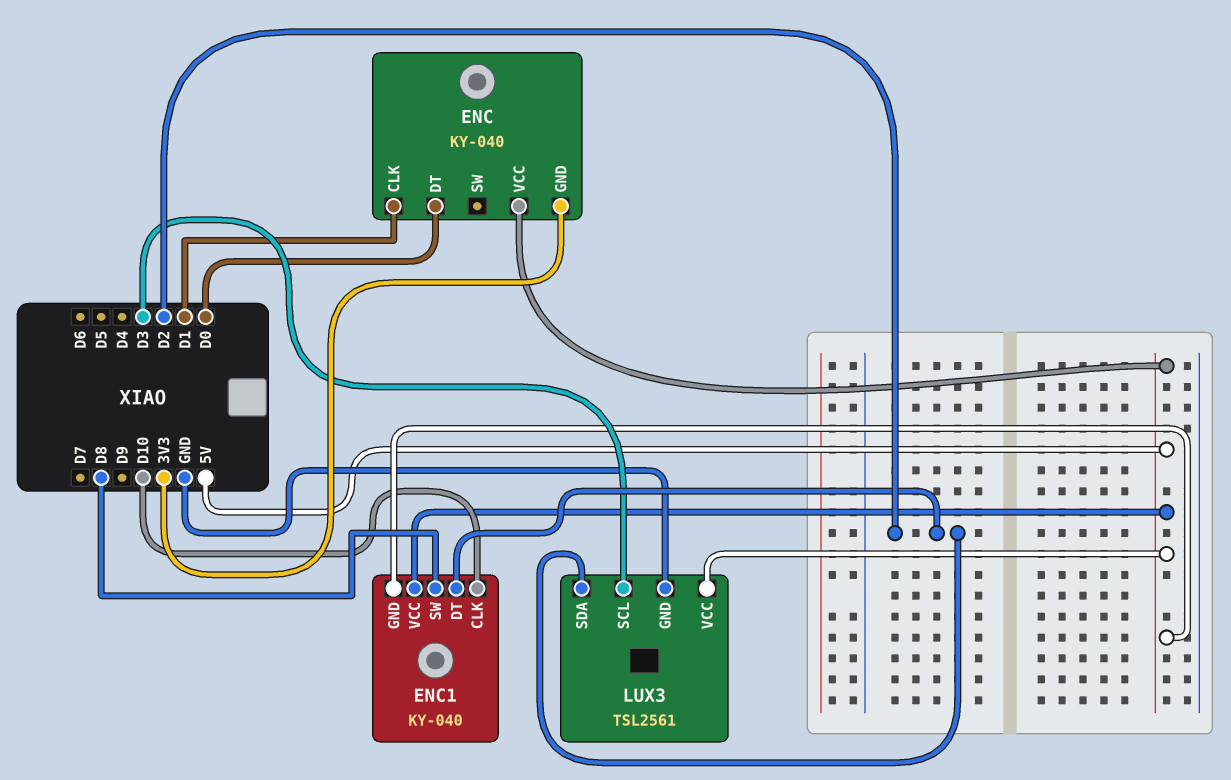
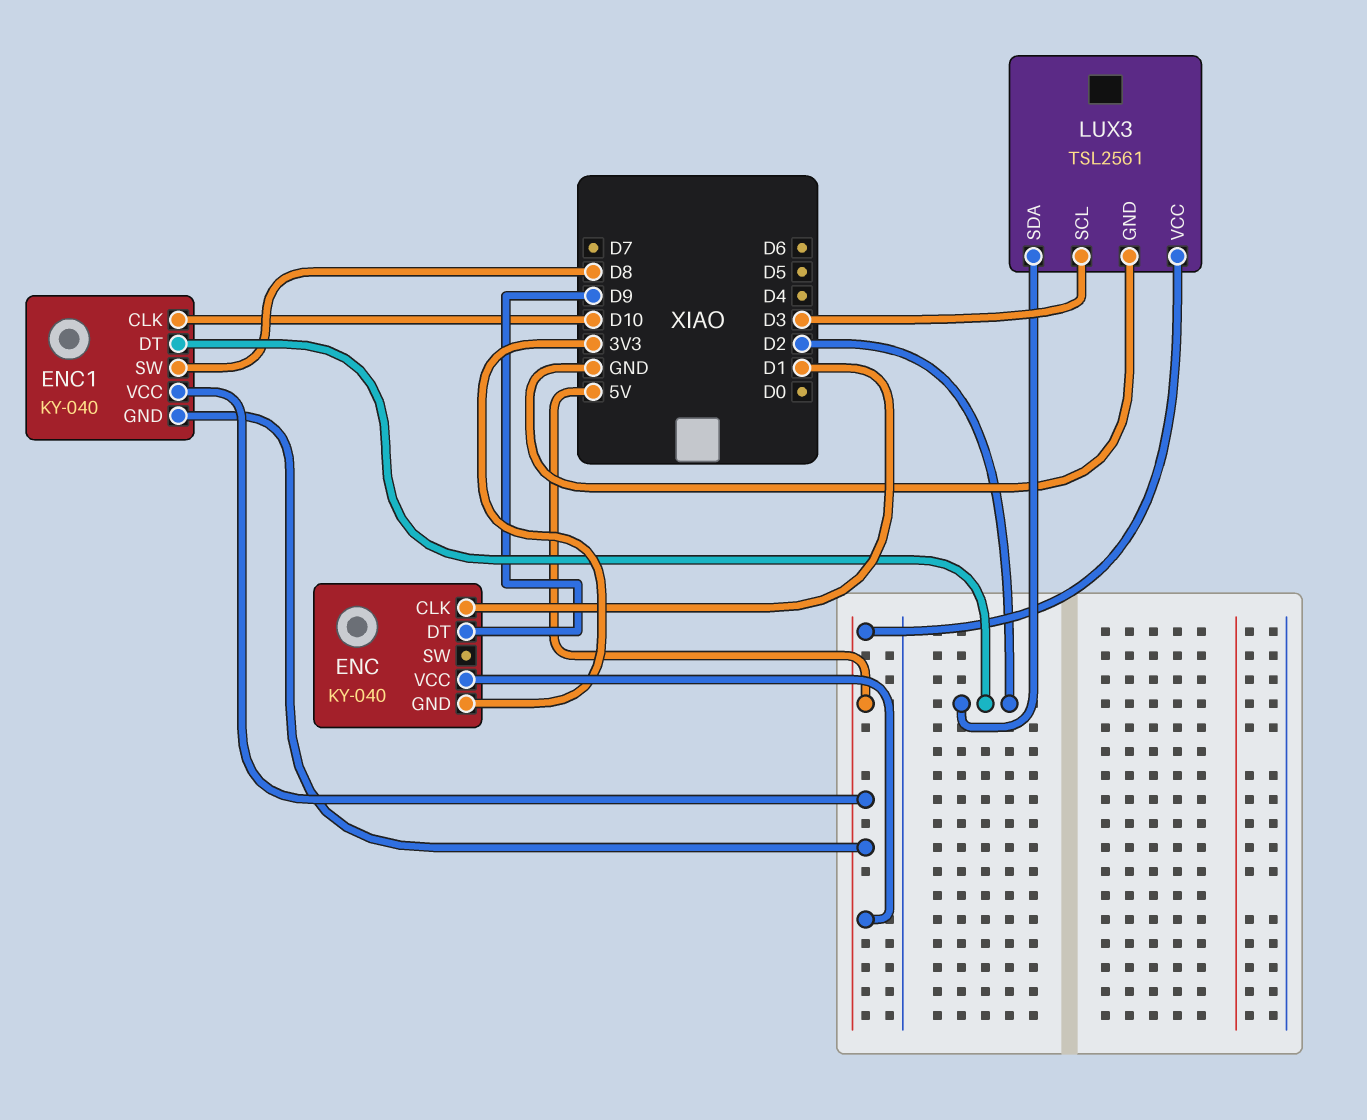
ENC pin DT: D0 -> D9

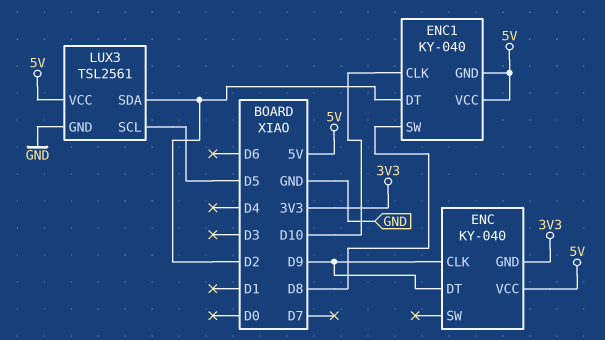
ENC pin CLK: D1 -> D9
LUX3 pin SCL: D3 -> D5

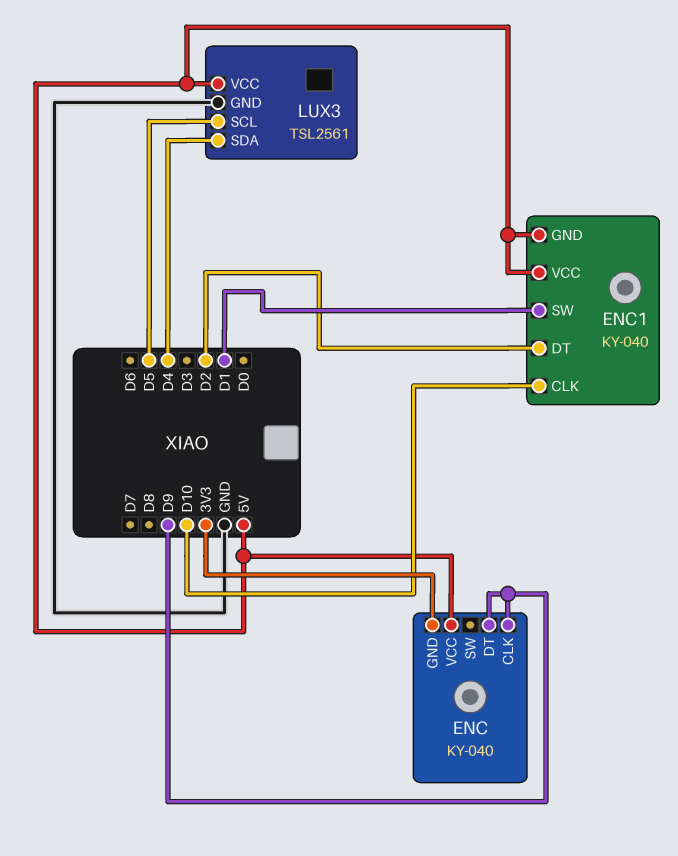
ENC1 pin SW: D8 -> D1
LUX3 pin SDA: D2 -> D4

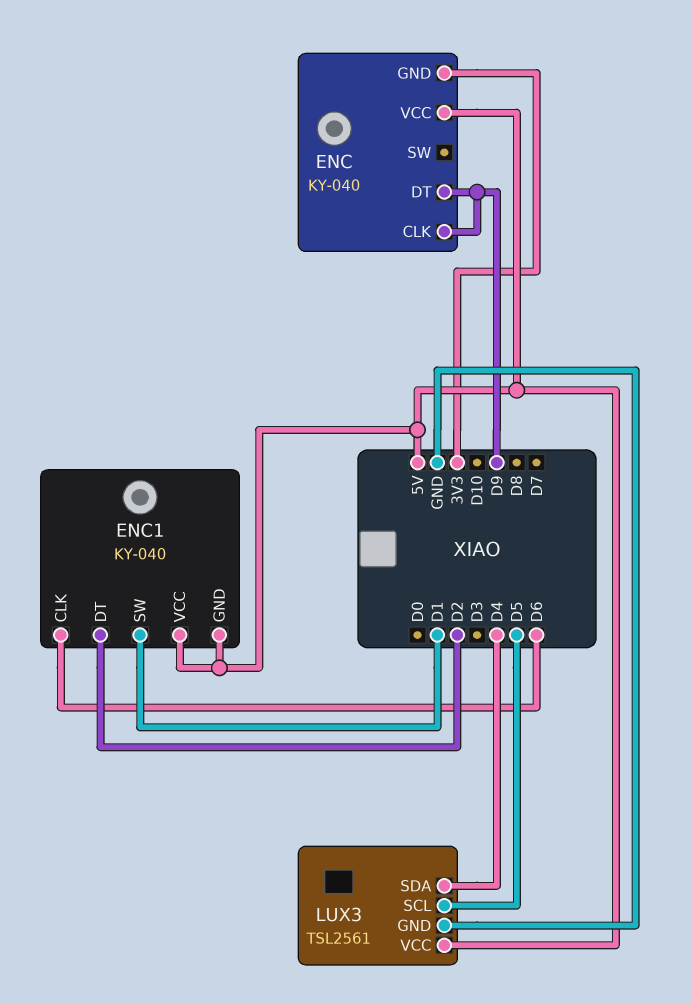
ENC1 pin CLK: D10 -> D6

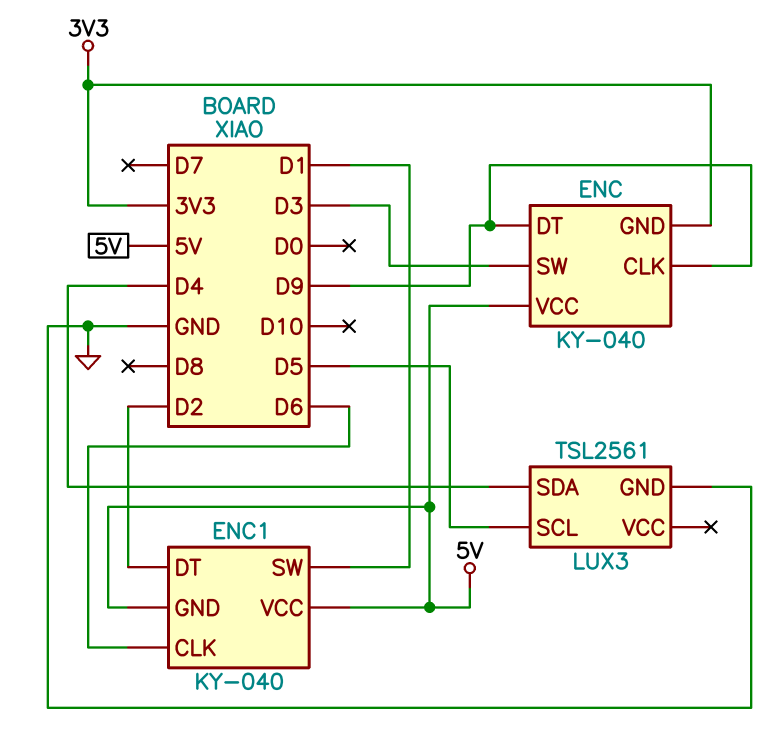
ENC pin SW: none -> D3
LUX3 pin VCC: 5V -> none

